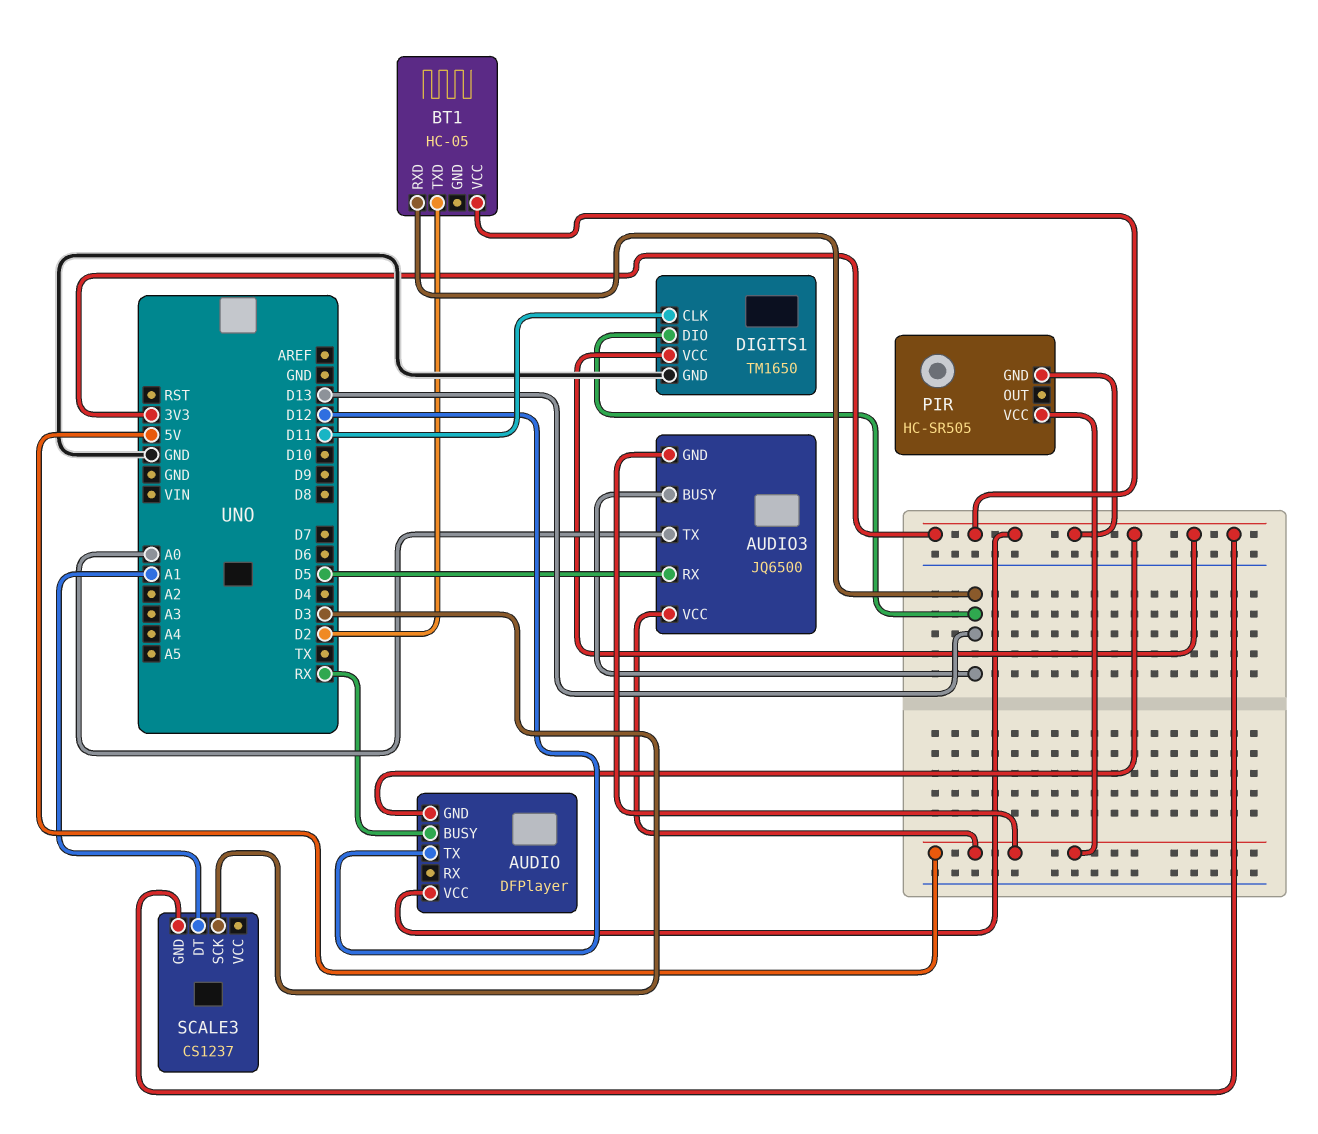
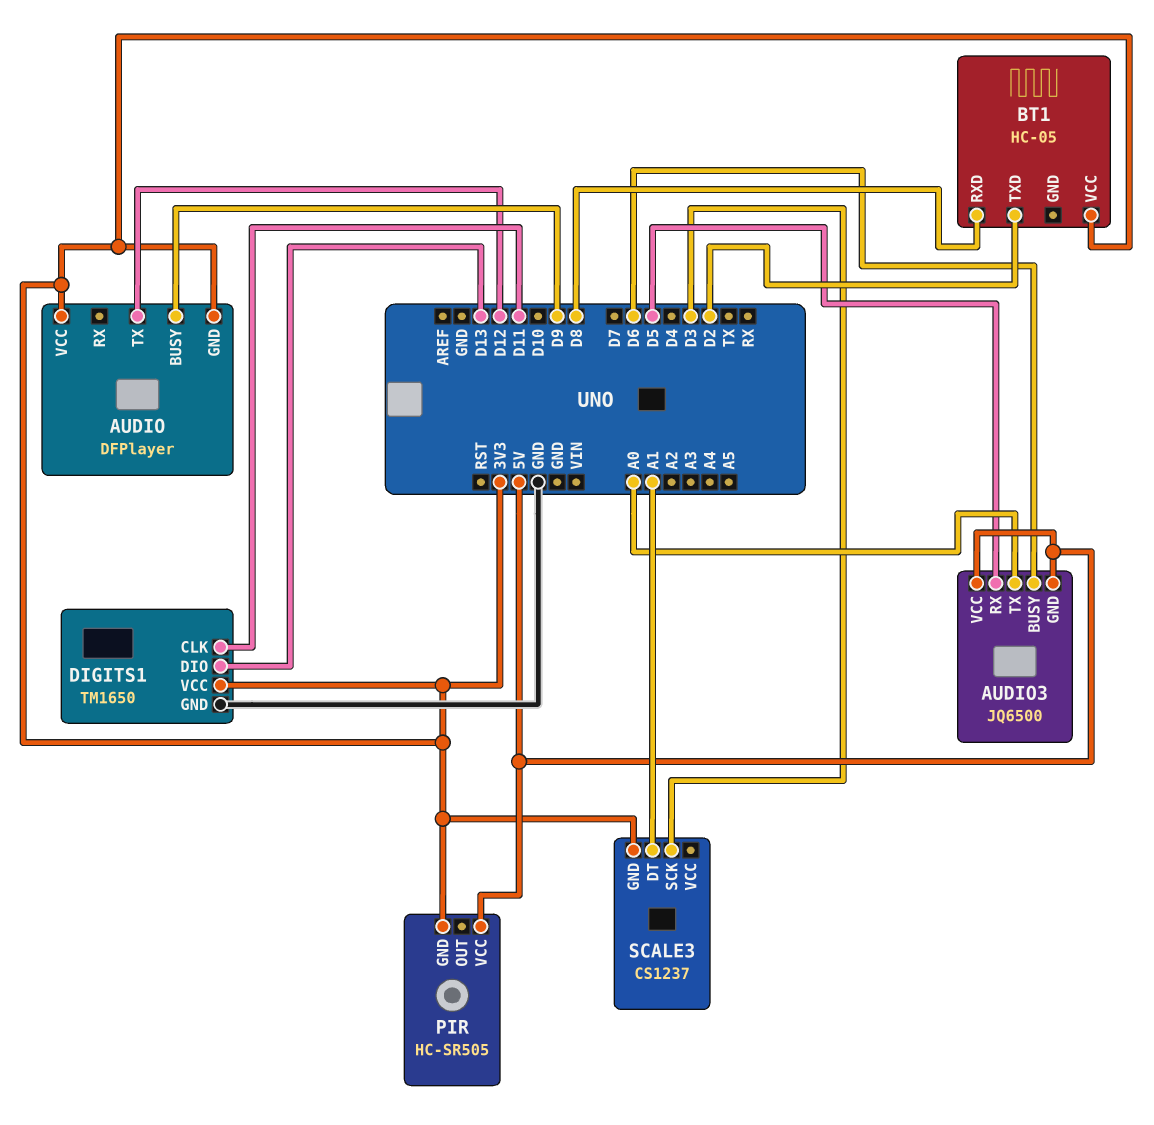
AUDIO pin BUSY: RX -> D9
AUDIO3 pin BUSY: D13 -> D6
BT1 pin RXD: D13 -> D8

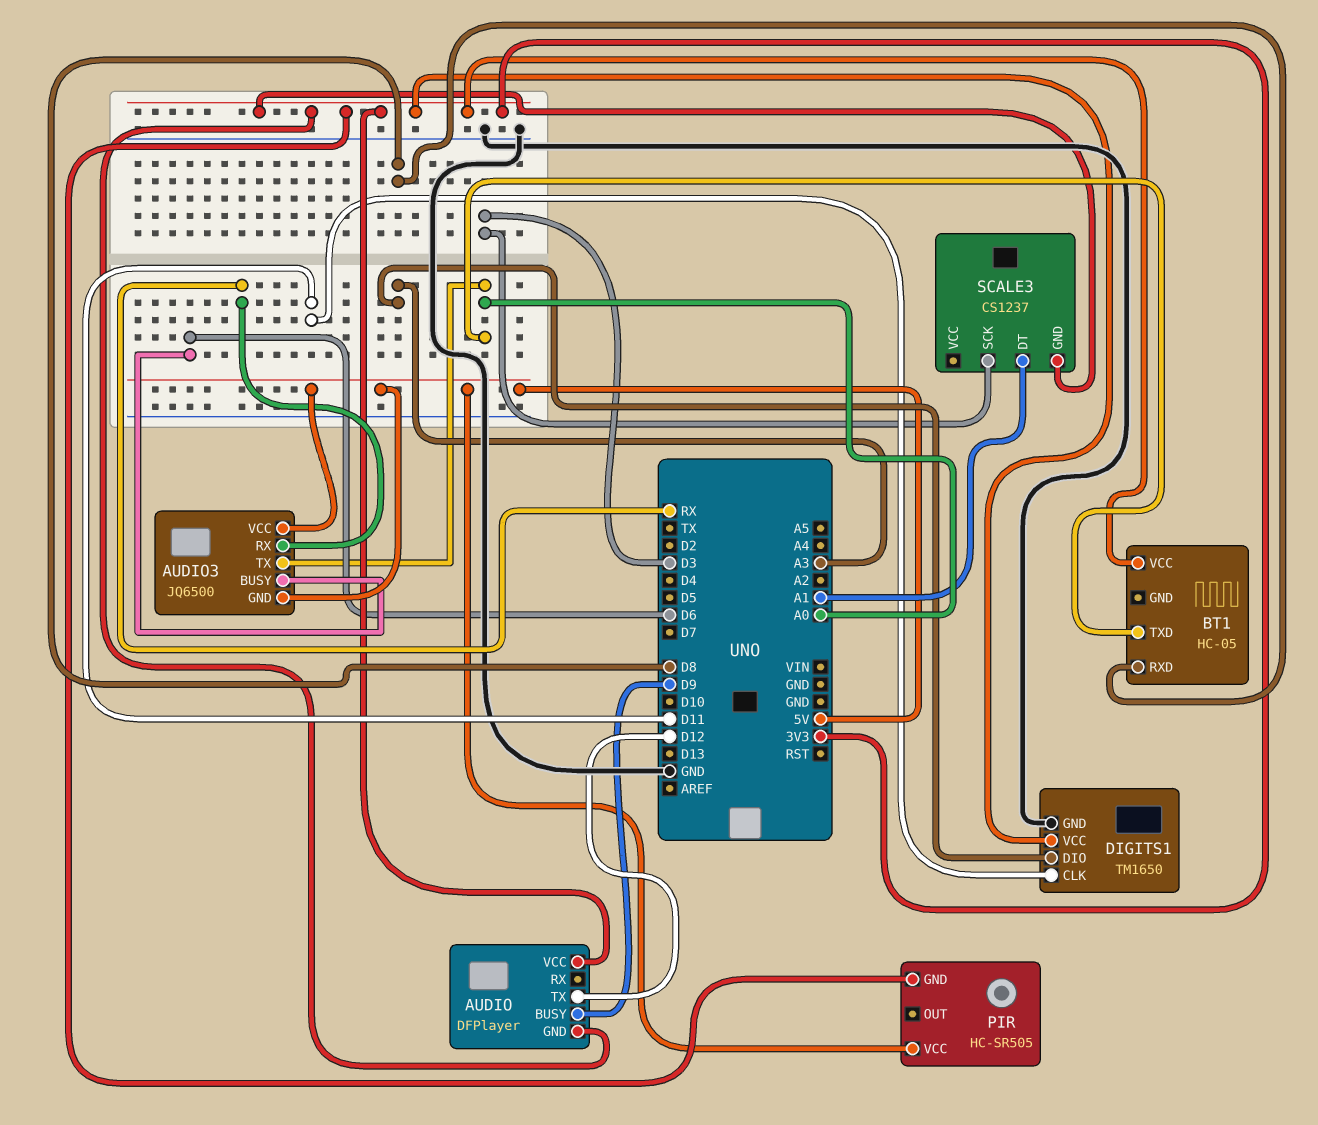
AUDIO3 pin RX: D5 -> RX
BT1 pin TXD: D2 -> A0
DIGITS1 pin DIO: D13 -> A3

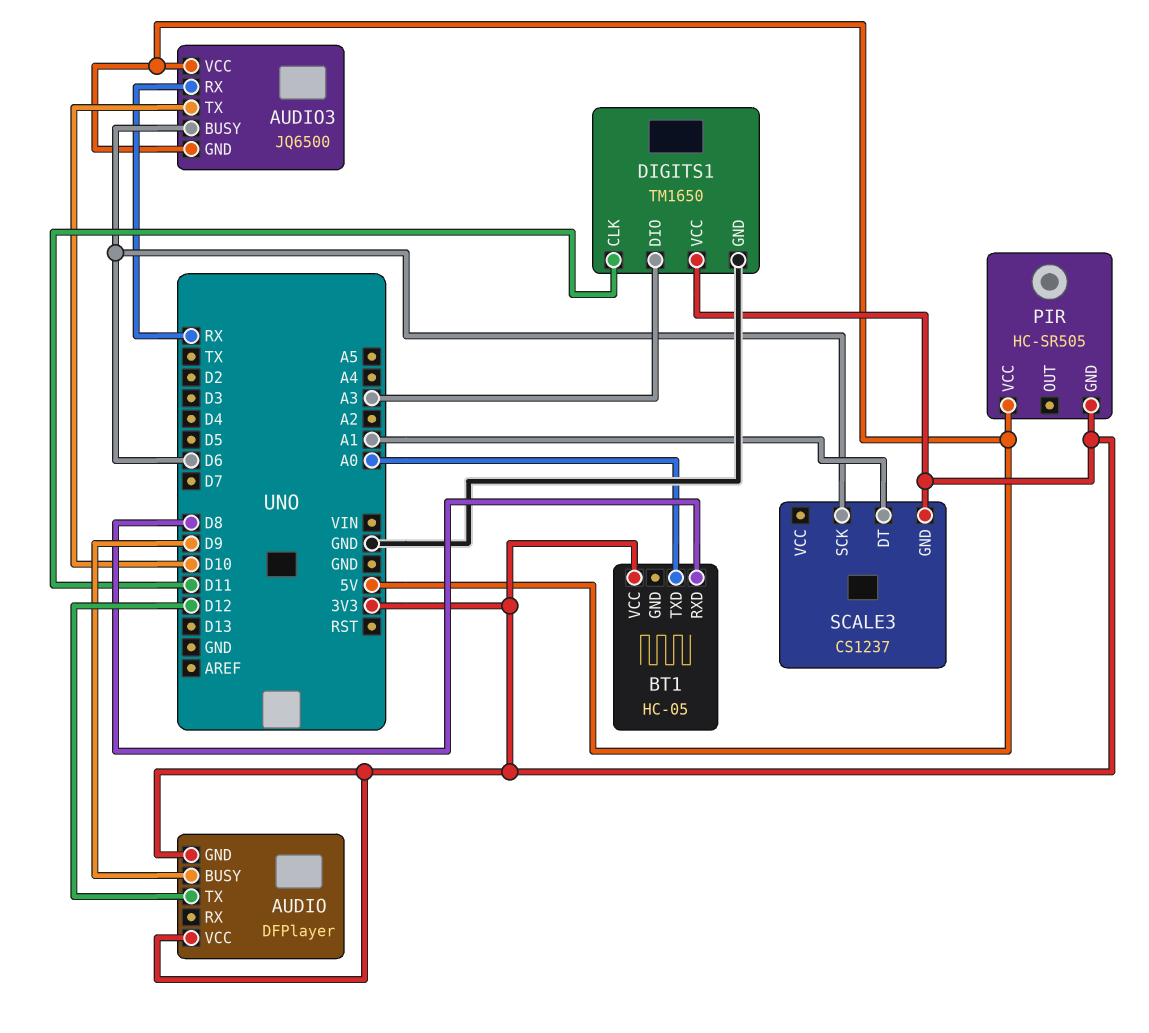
AUDIO3 pin TX: A0 -> D10
SCALE3 pin SCK: D3 -> D6

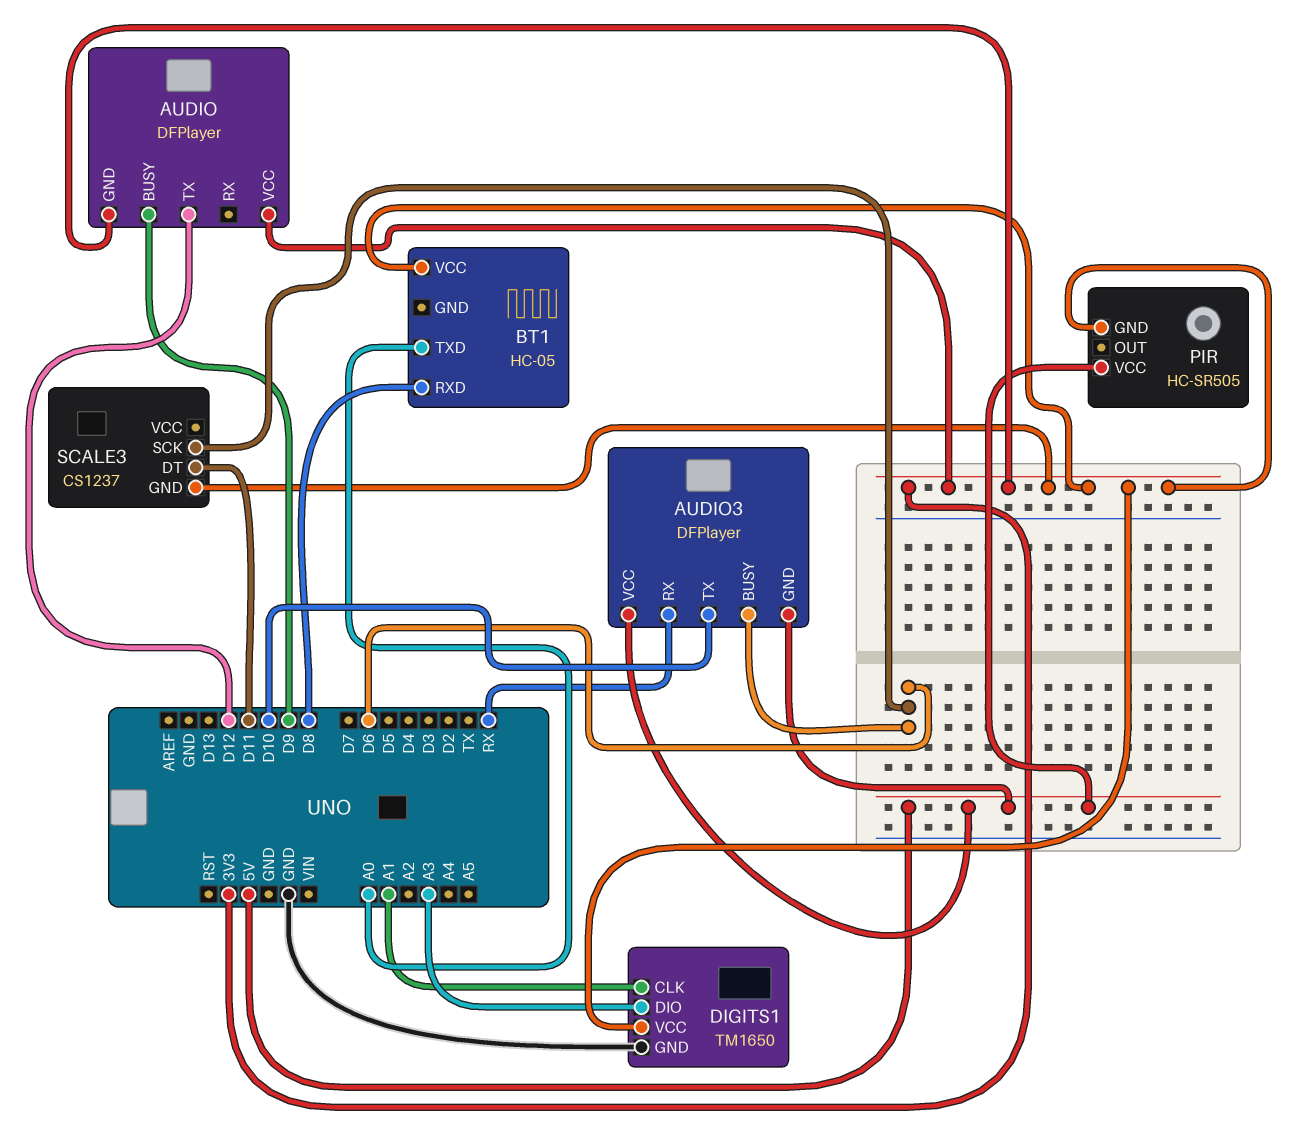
AUDIO3: JQ6500 -> DFPlayer
DIGITS1 pin CLK: D11 -> A1
SCALE3 pin DT: A1 -> D11

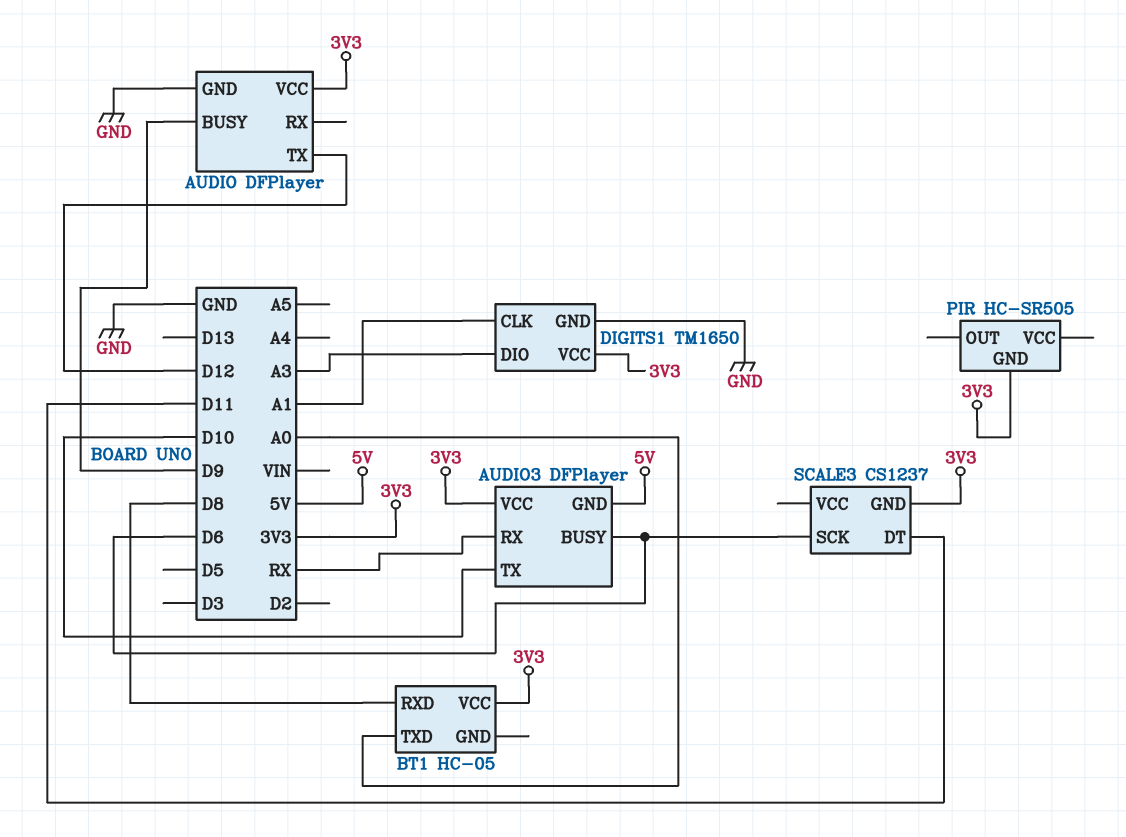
AUDIO pin GND: 3V3 -> GND
AUDIO3 pin VCC: 5V -> 3V3
PIR pin VCC: 5V -> none

